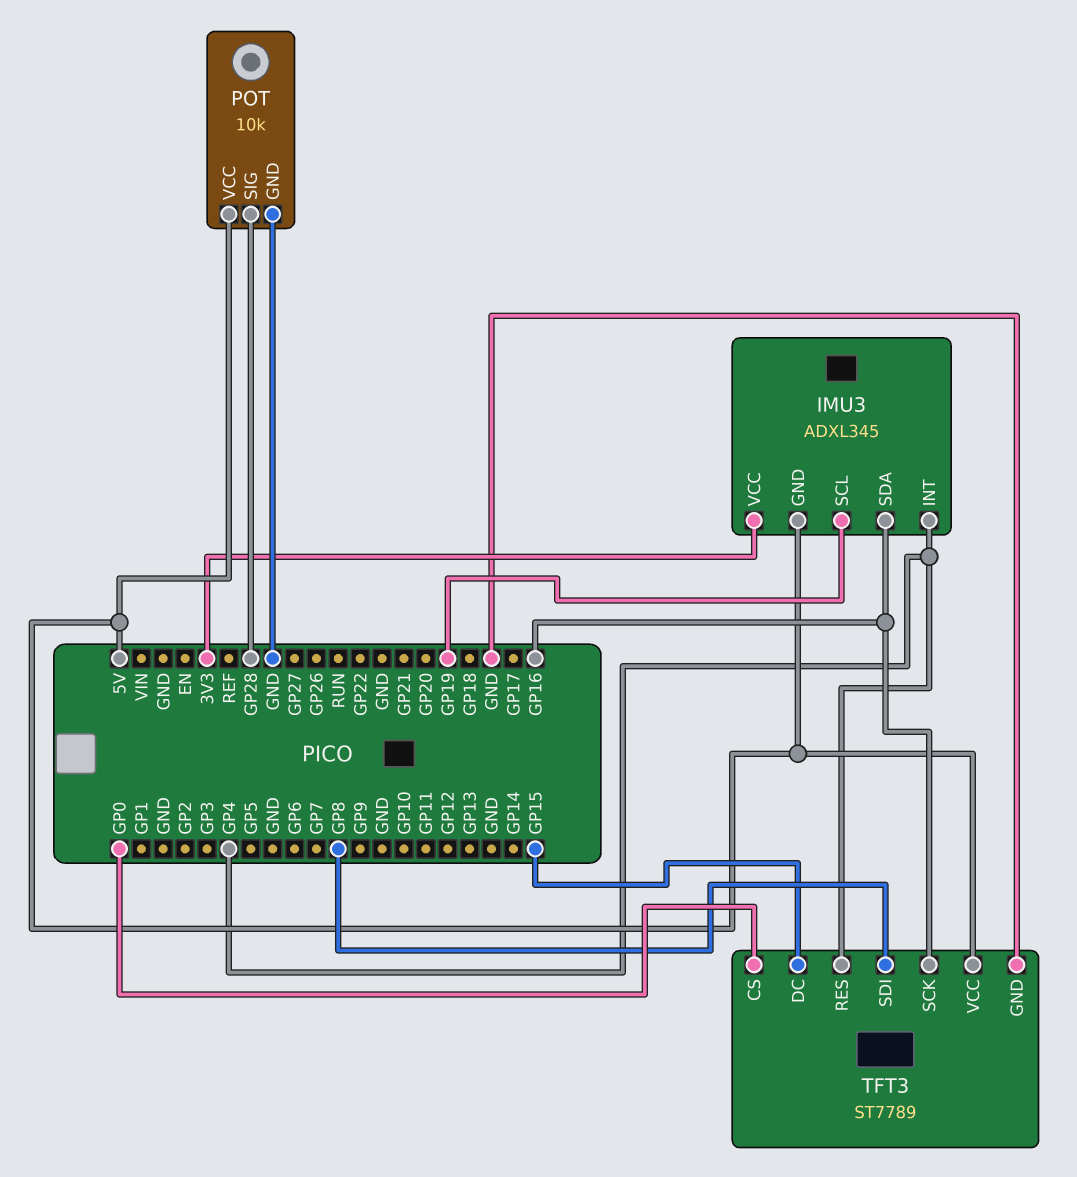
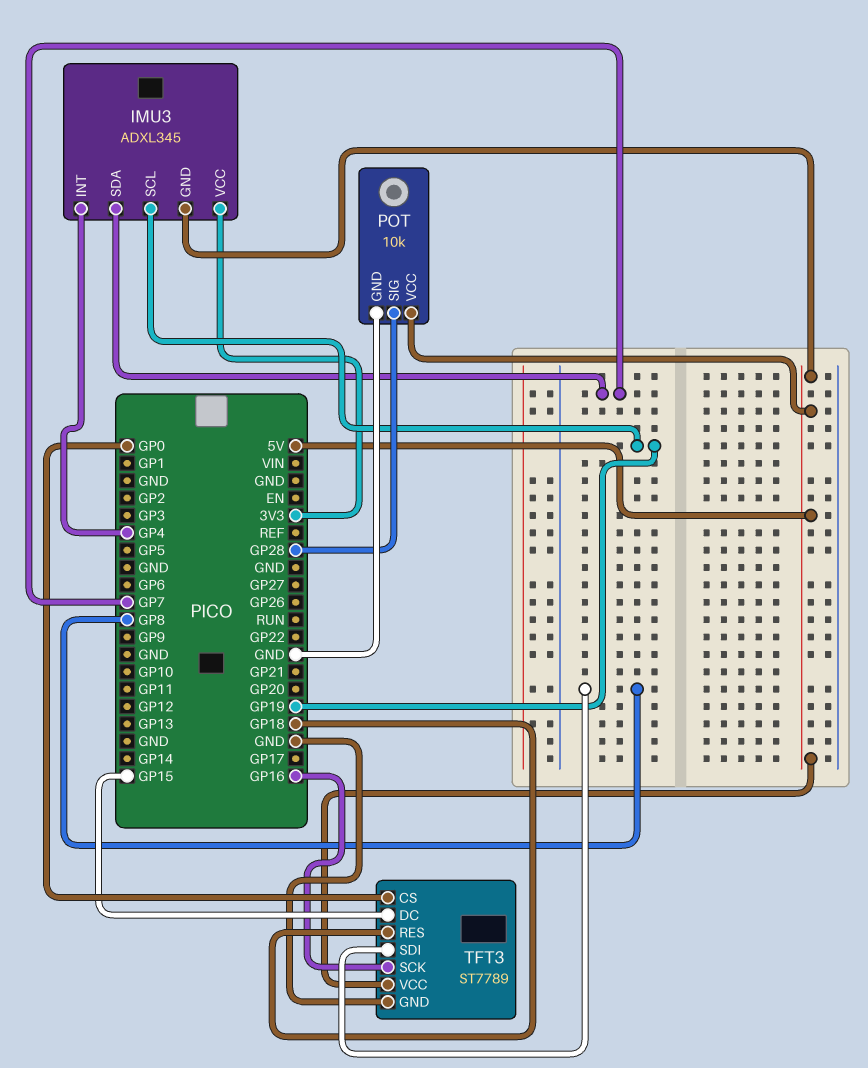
IMU3 pin SDA: GP16 -> GP7
TFT3 pin RES: GP4 -> GP18

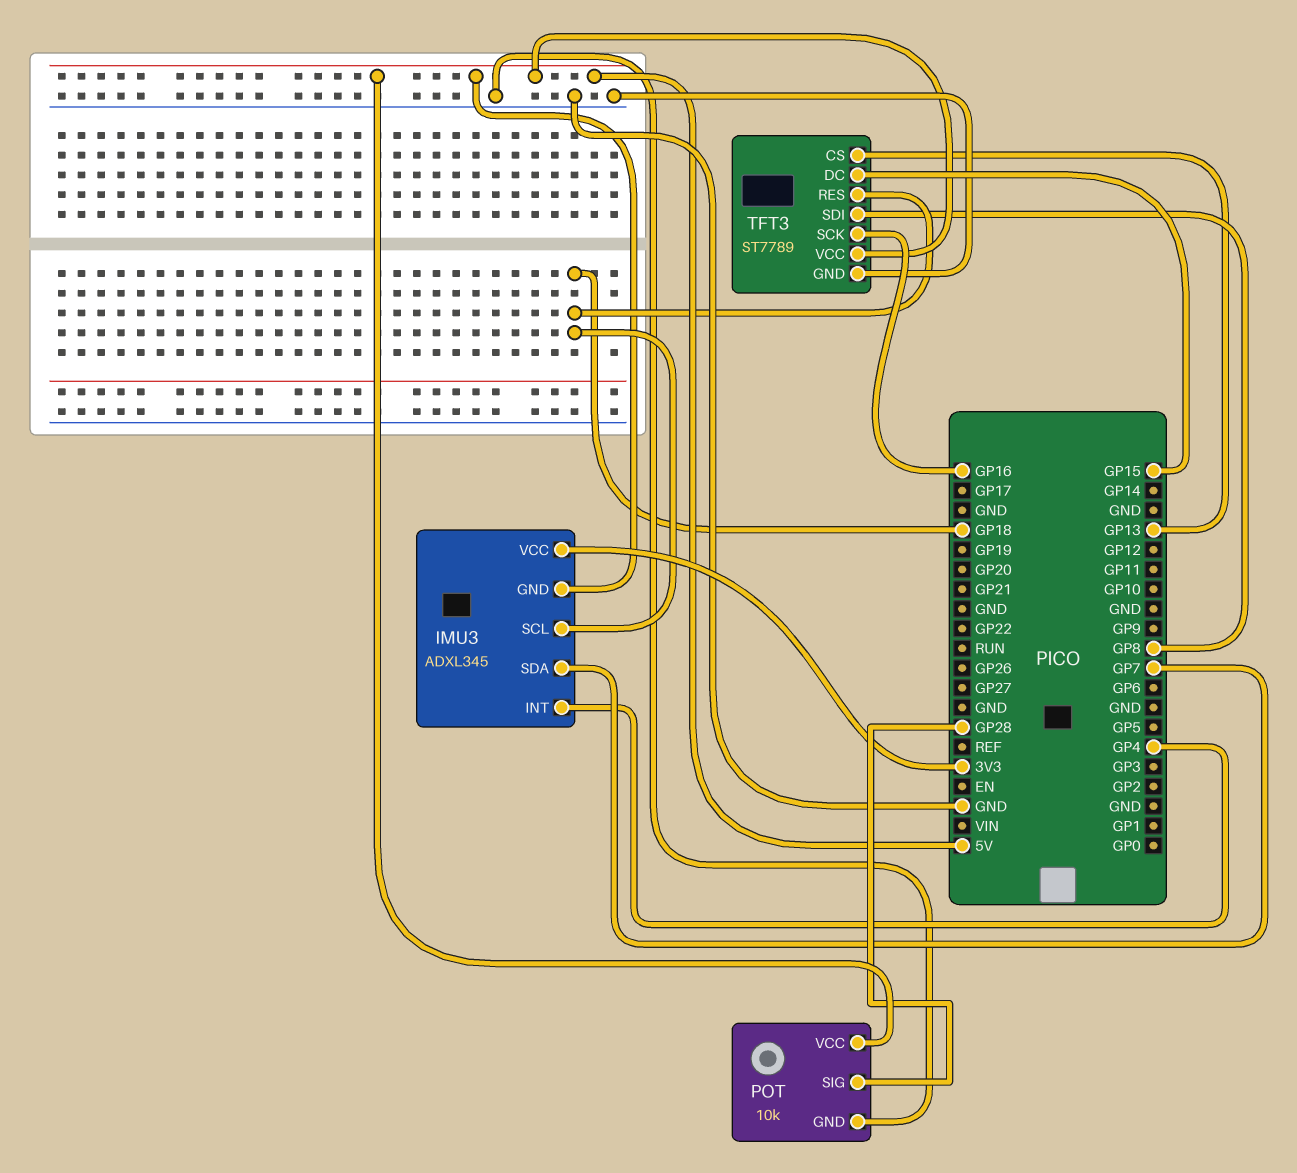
IMU3 pin SCL: GP19 -> GP18
TFT3 pin CS: GP0 -> GP13

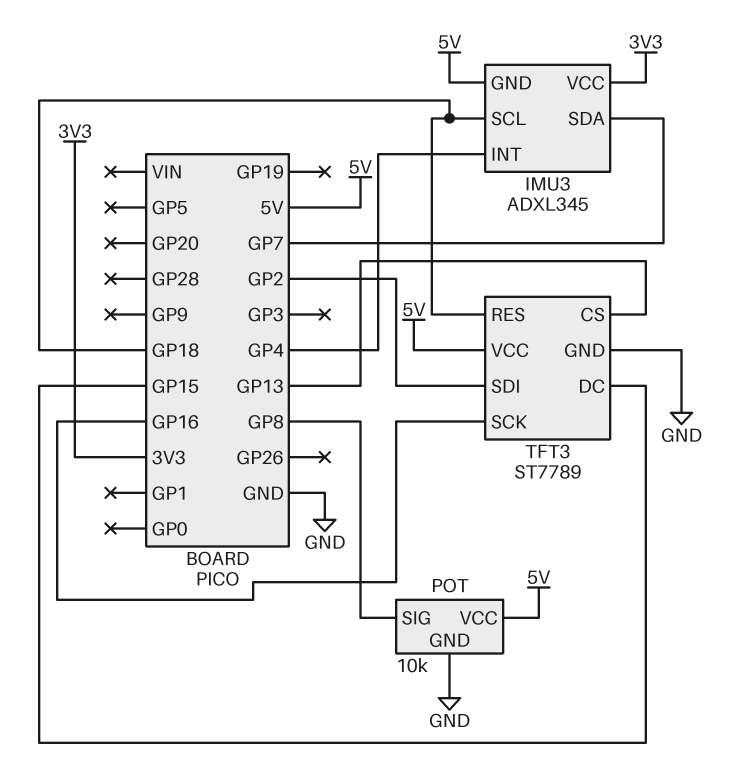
POT pin SIG: GP28 -> GP8
TFT3 pin SDI: GP8 -> GP2

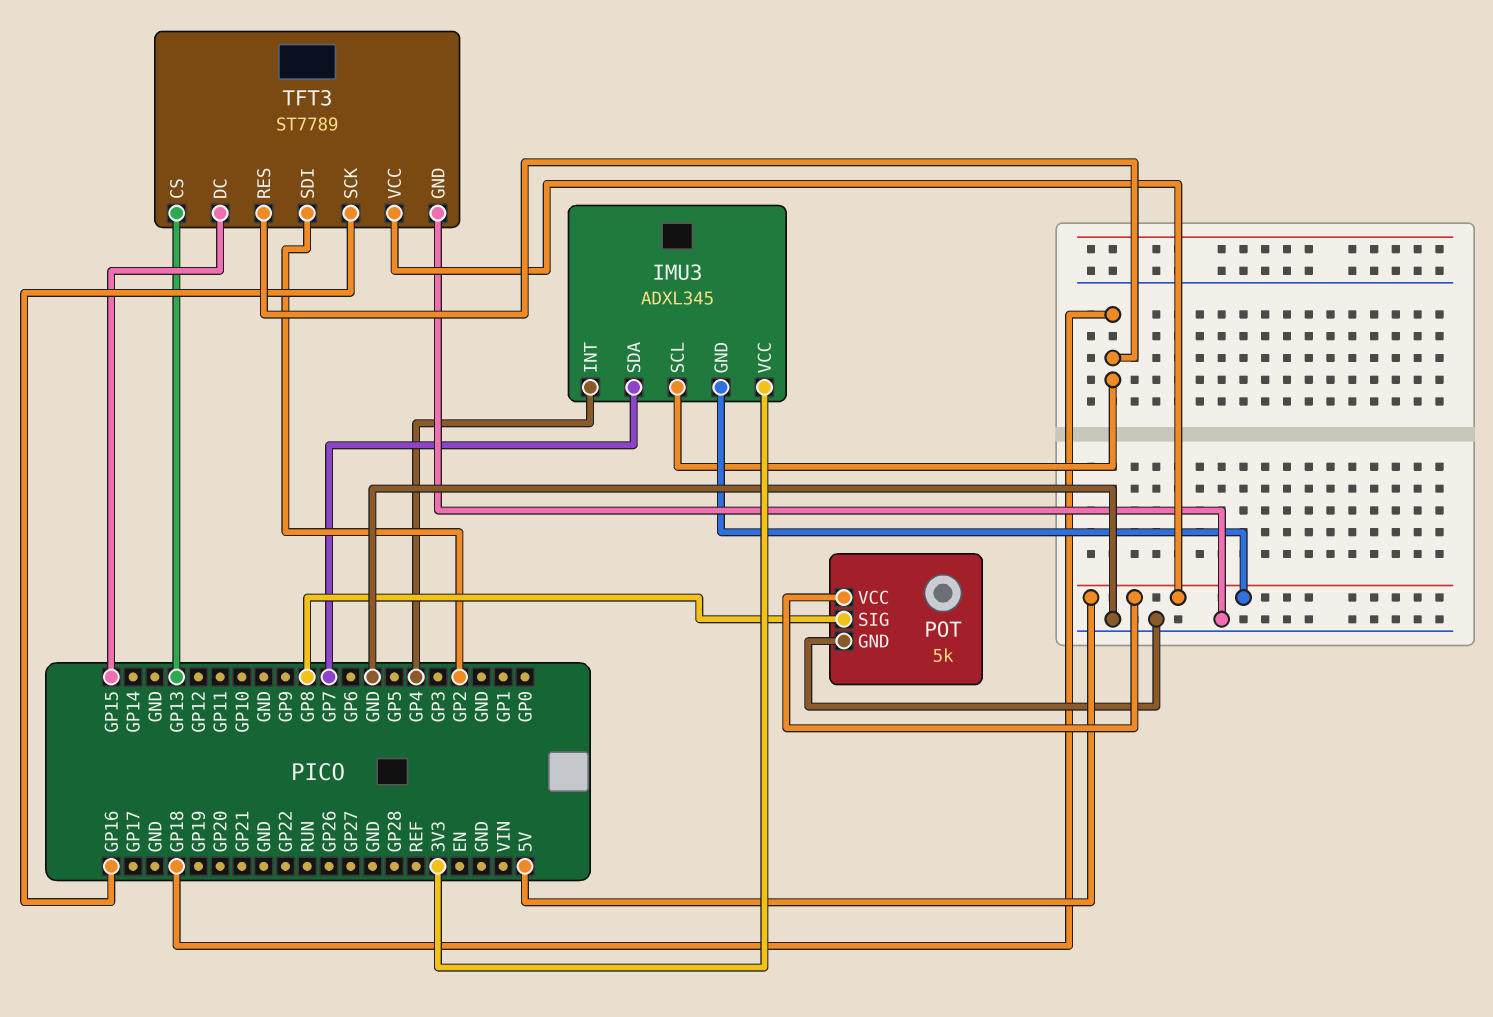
POT: 10k -> 5k

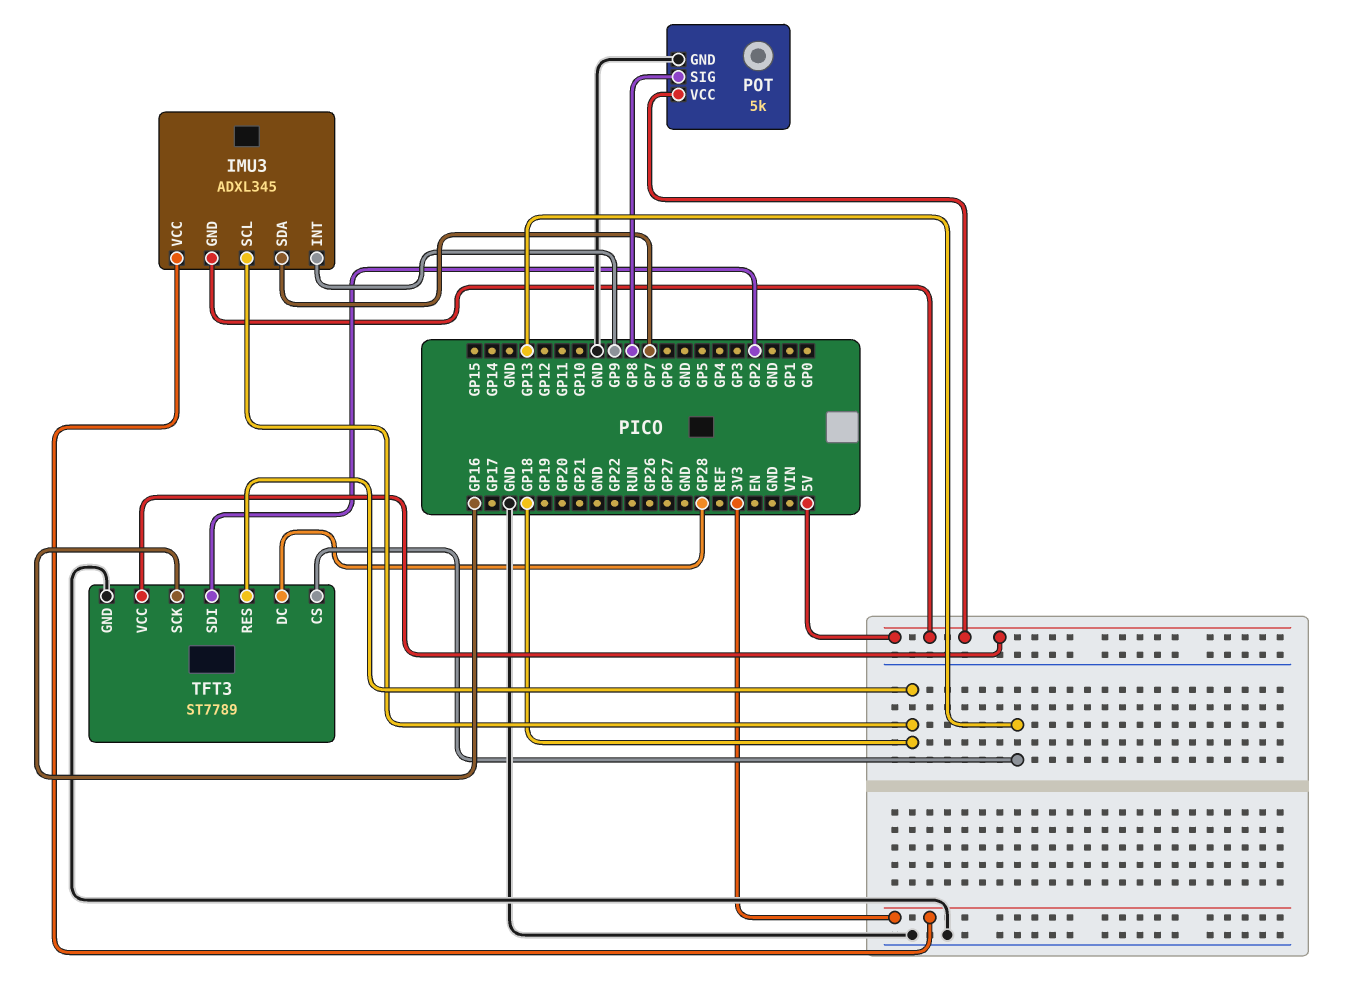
IMU3 pin INT: GP4 -> GP9
TFT3 pin DC: GP15 -> GP28

